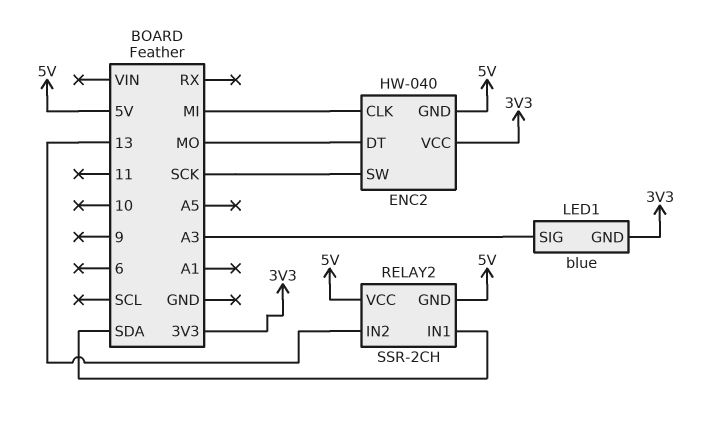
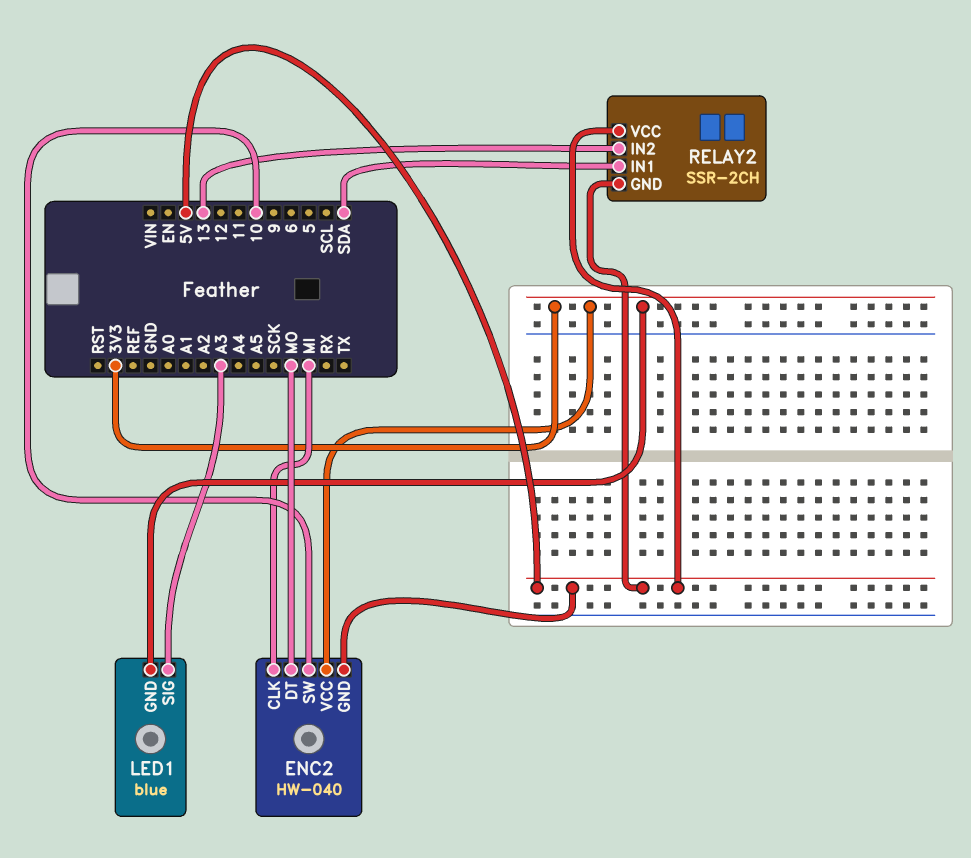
ENC2 pin SW: SCK -> 10

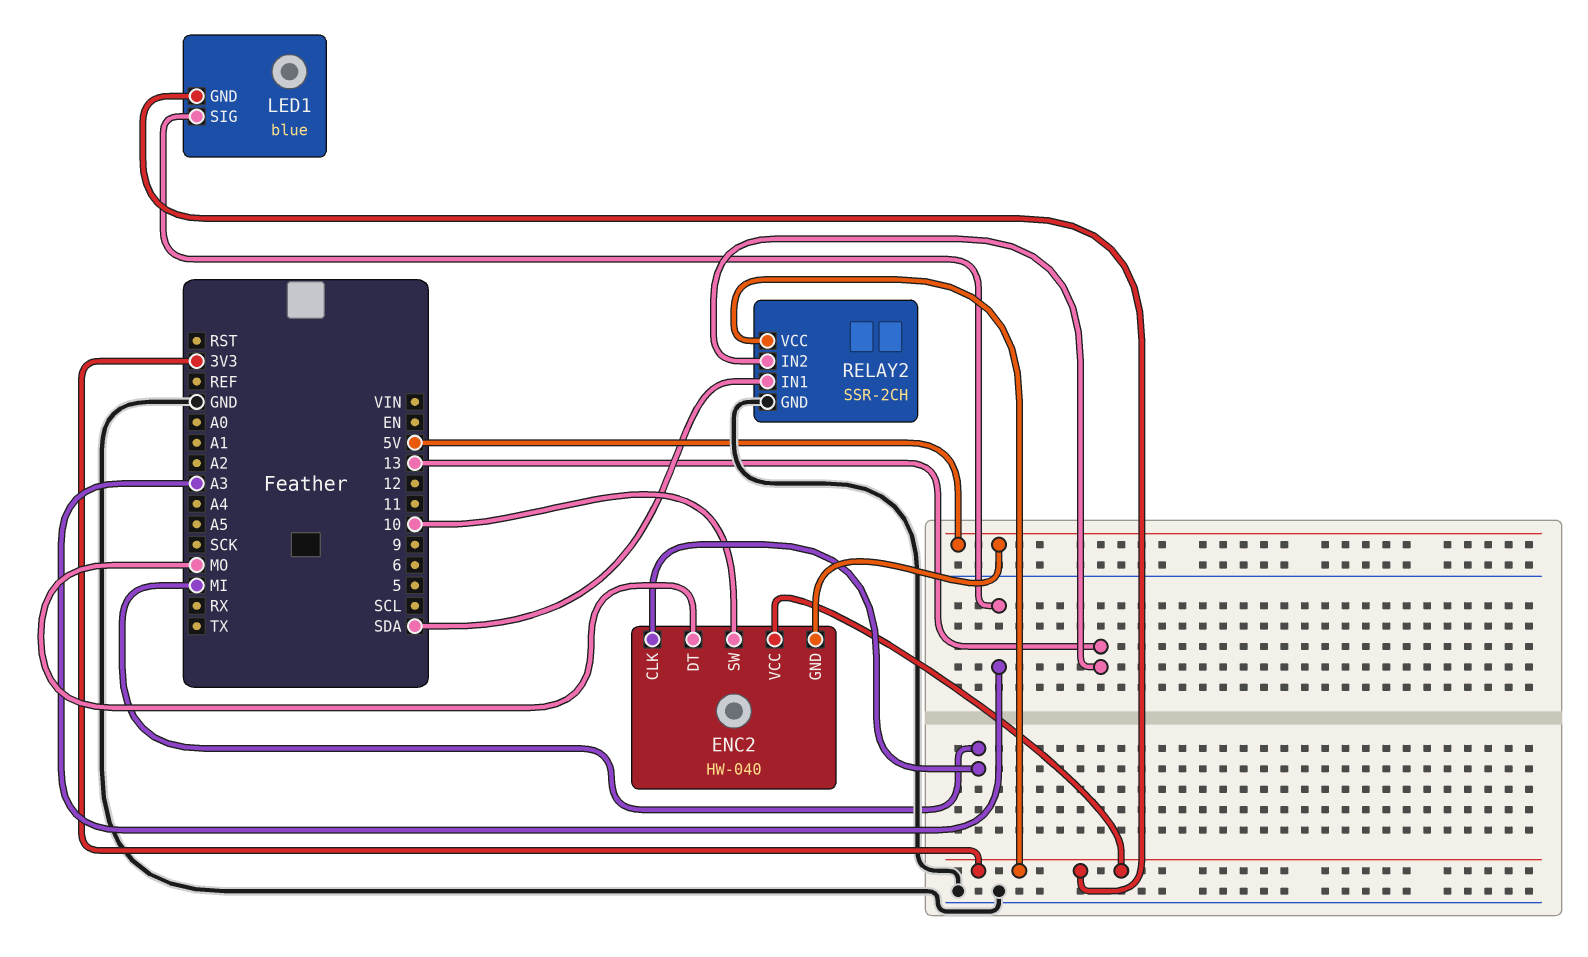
RELAY2 pin GND: 5V -> GND
RELAY2 pin VCC: 5V -> 3V3

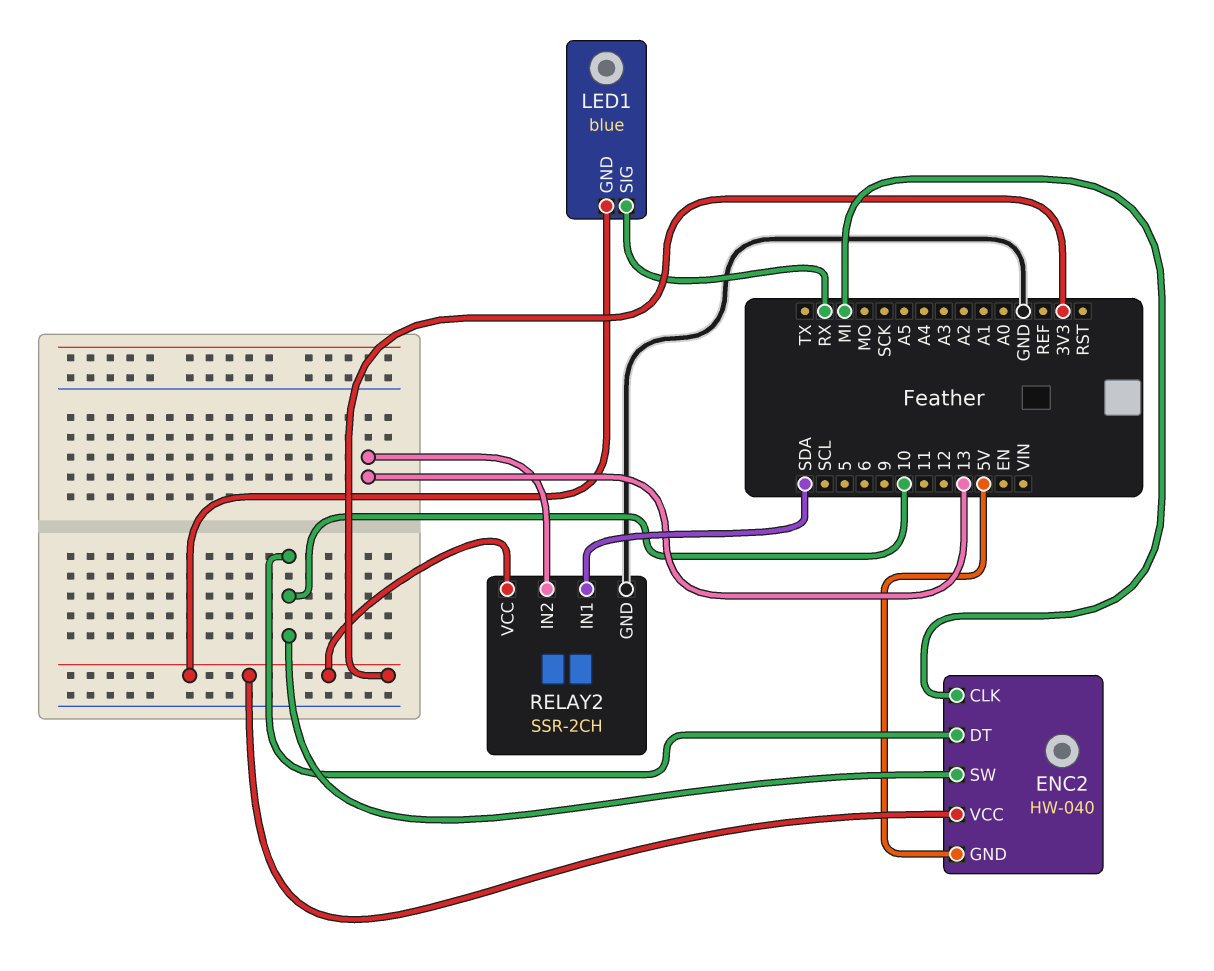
ENC2 pin DT: MO -> 10
LED1 pin SIG: A3 -> RX

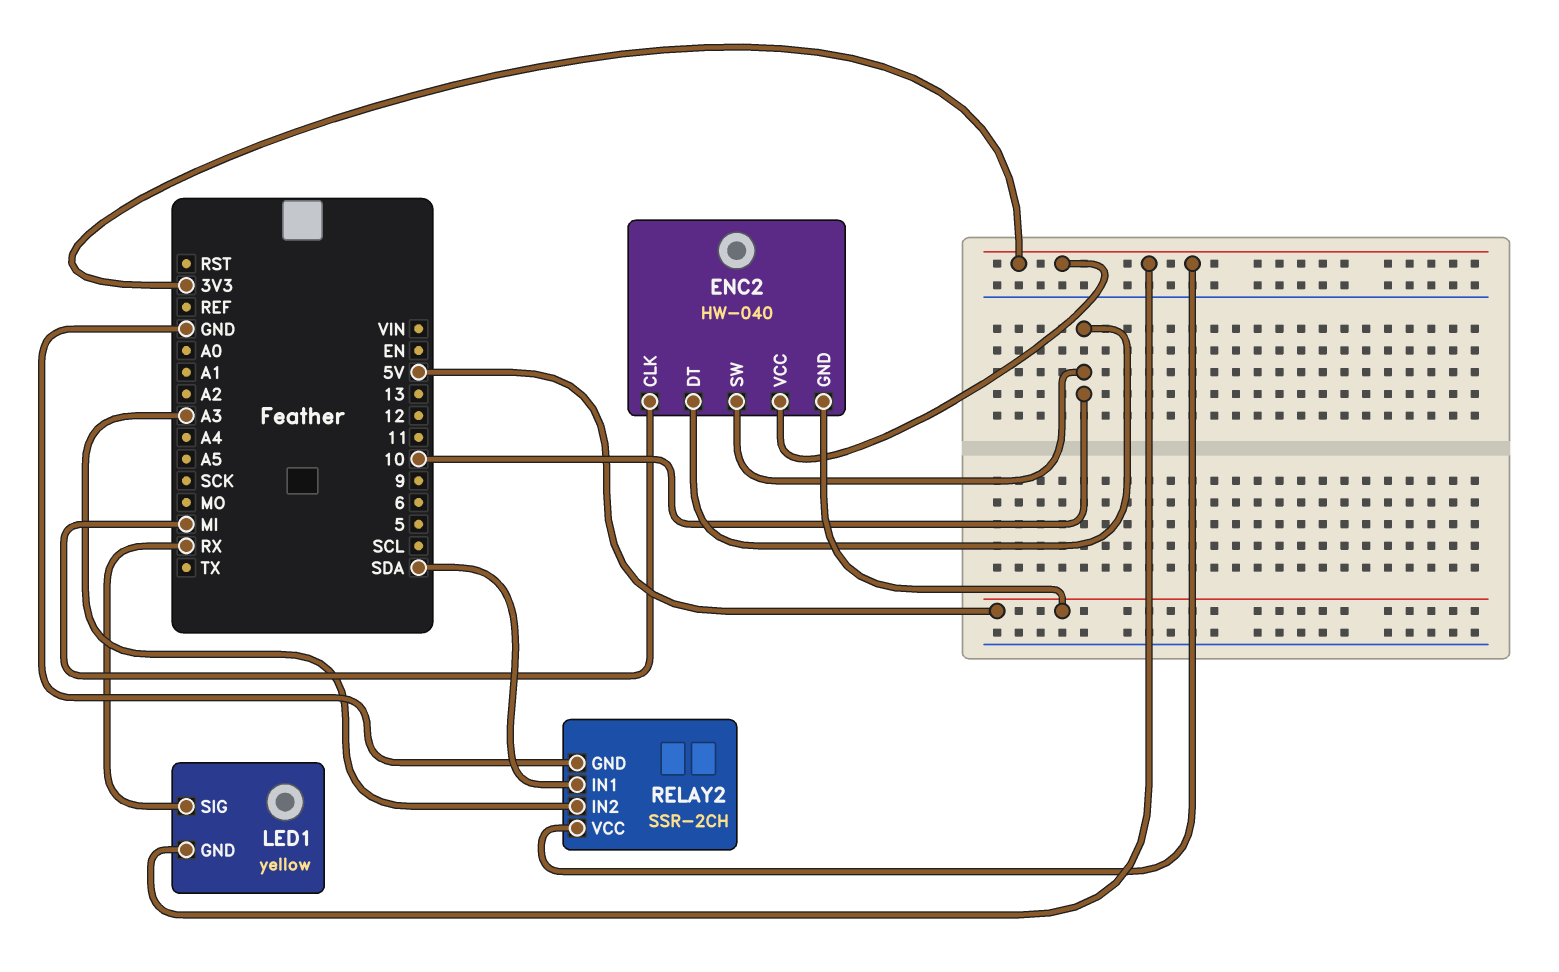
LED1: blue -> yellow
RELAY2 pin IN2: 13 -> A3

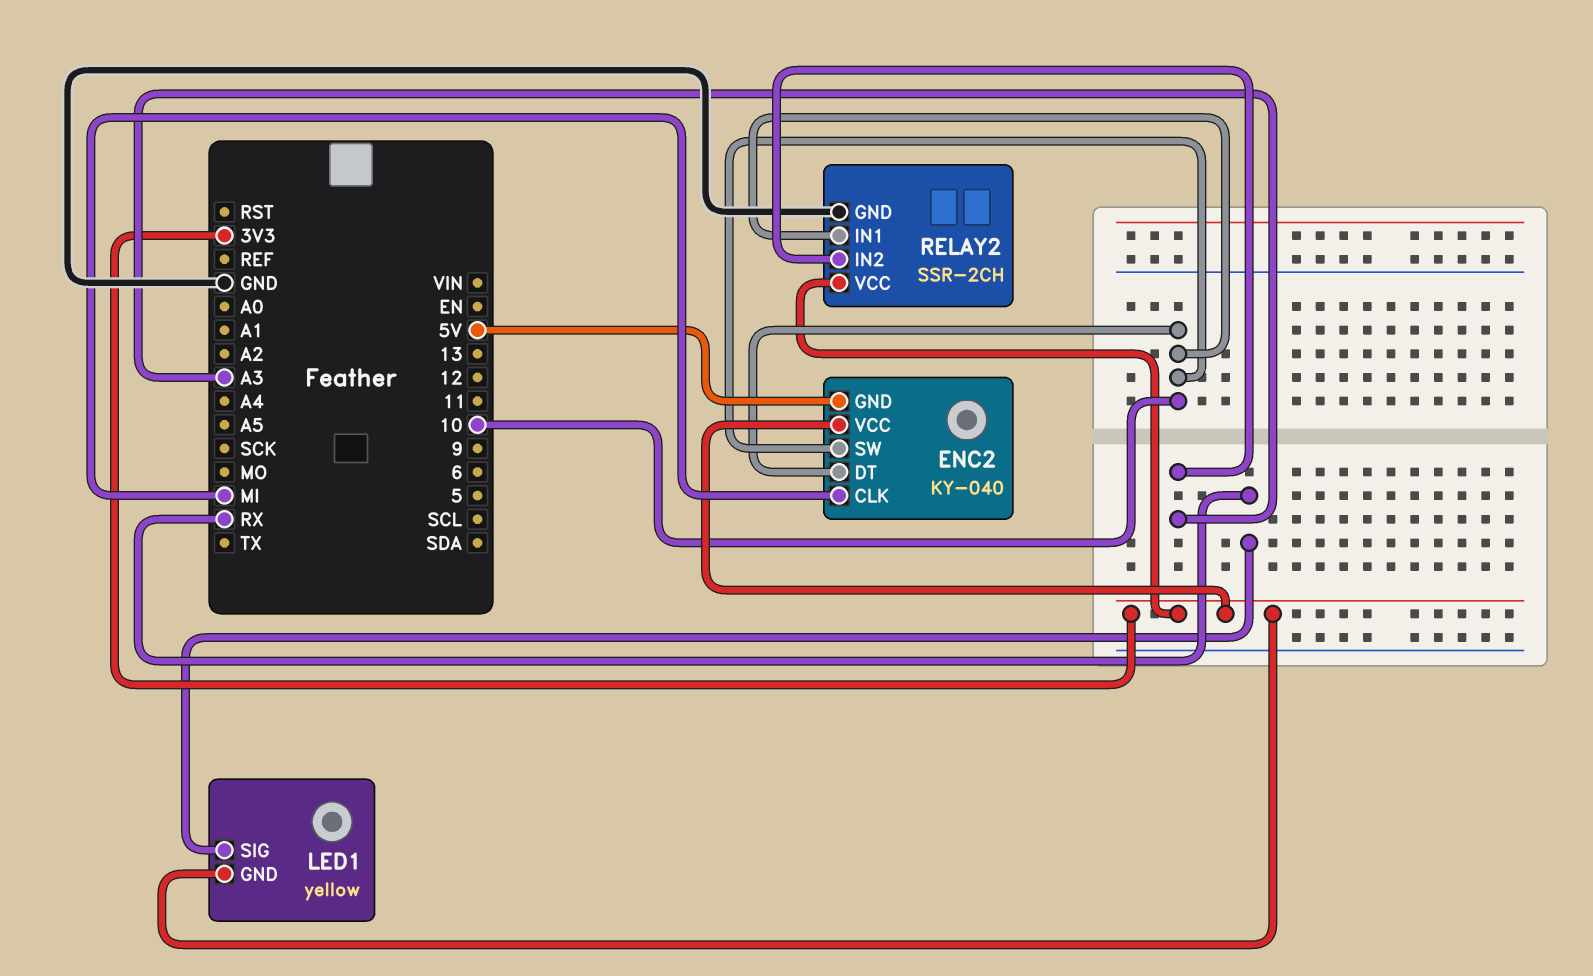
ENC2: HW-040 -> KY-040
RELAY2 pin IN1: SDA -> 10

